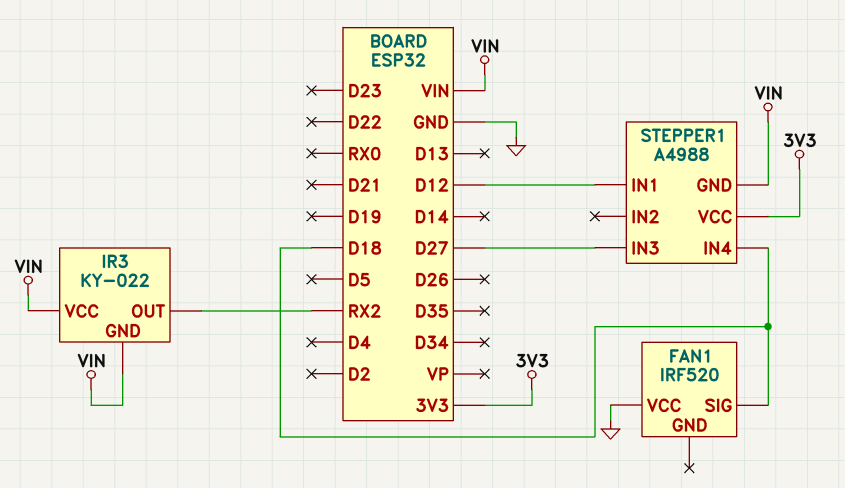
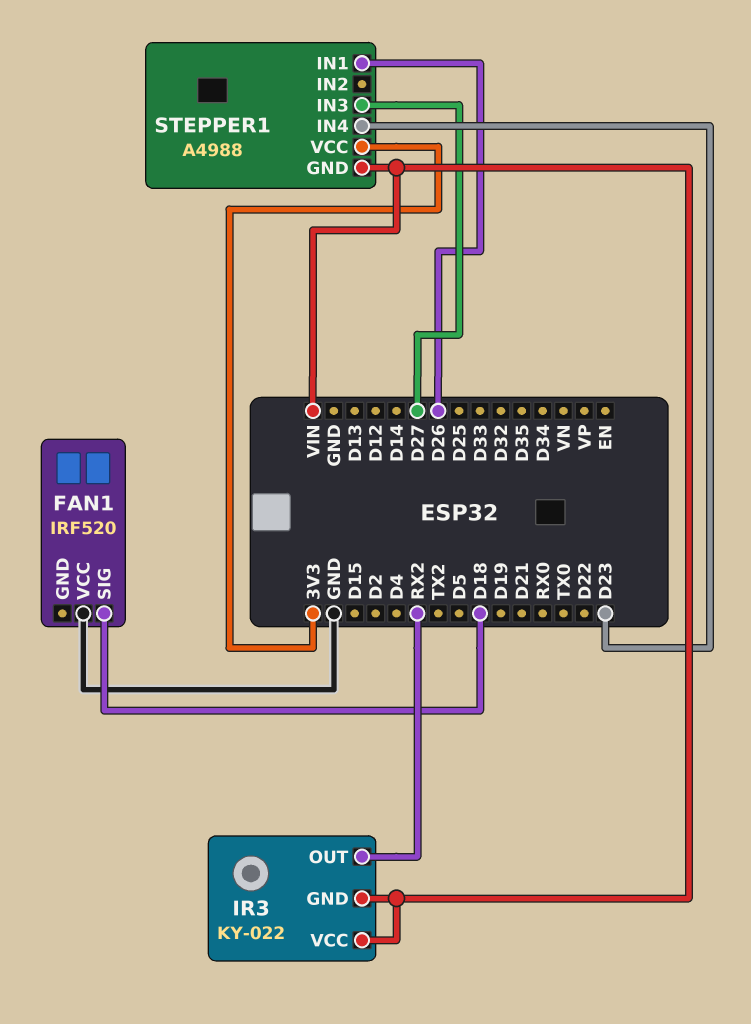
STEPPER1 pin IN1: D12 -> D26
STEPPER1 pin IN4: D18 -> D23

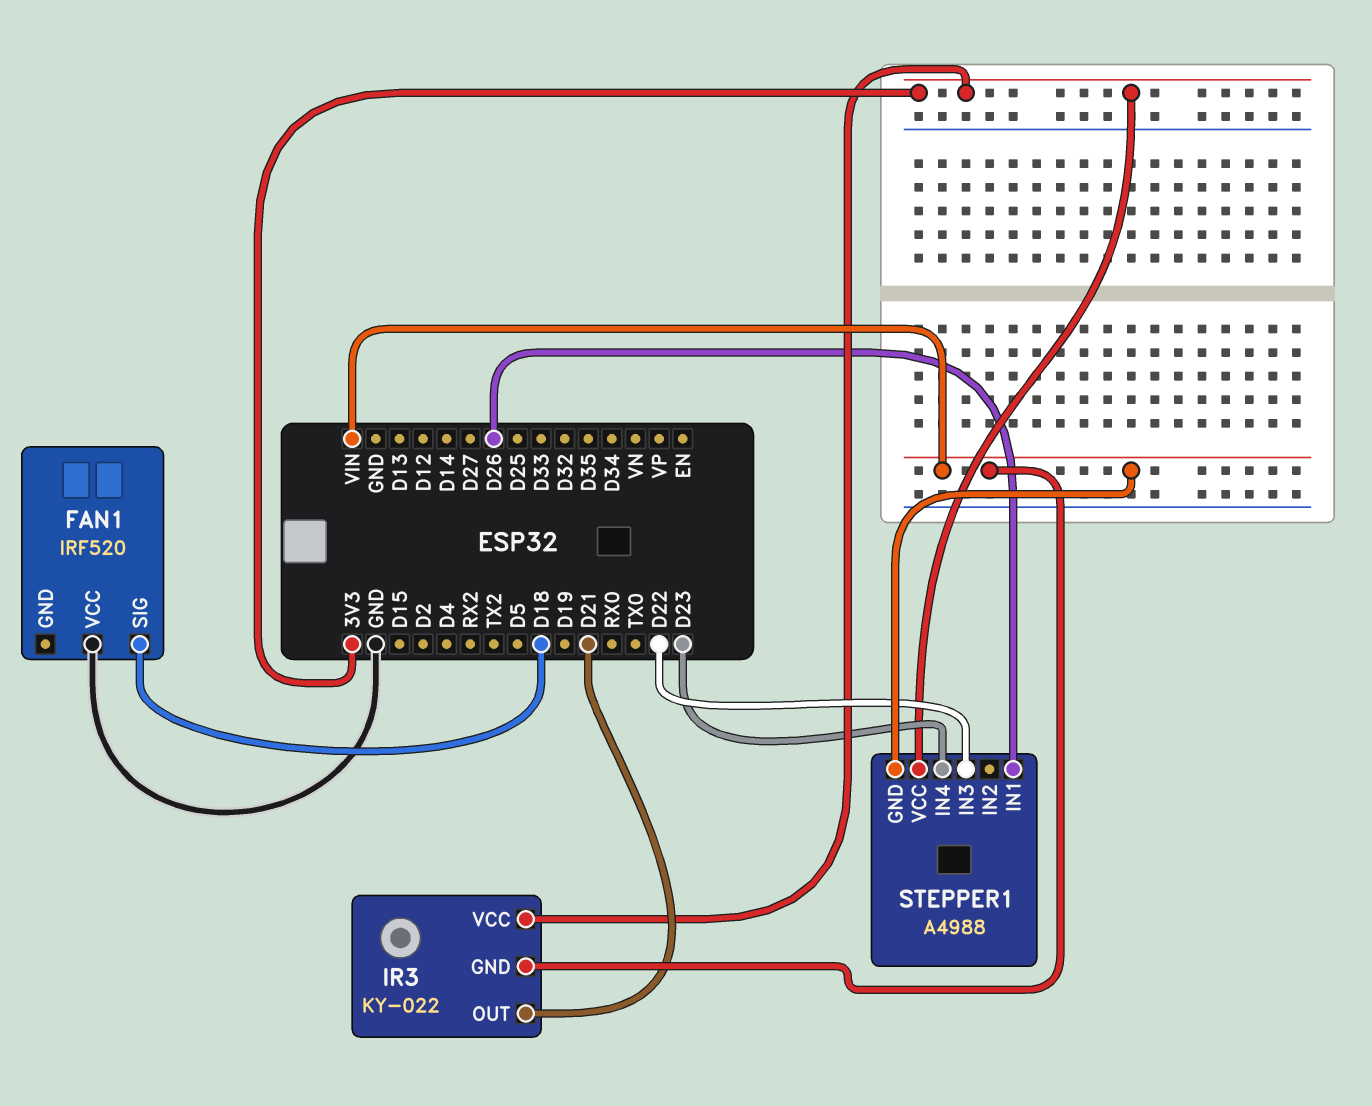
IR3 pin OUT: RX2 -> D21
IR3 pin VCC: VIN -> 3V3
STEPPER1 pin IN3: D27 -> D22

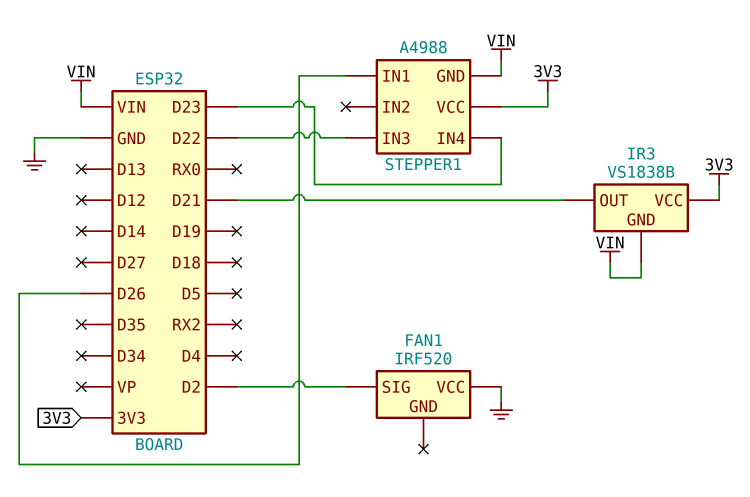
FAN1 pin SIG: D18 -> D2
IR3: KY-022 -> VS1838B

